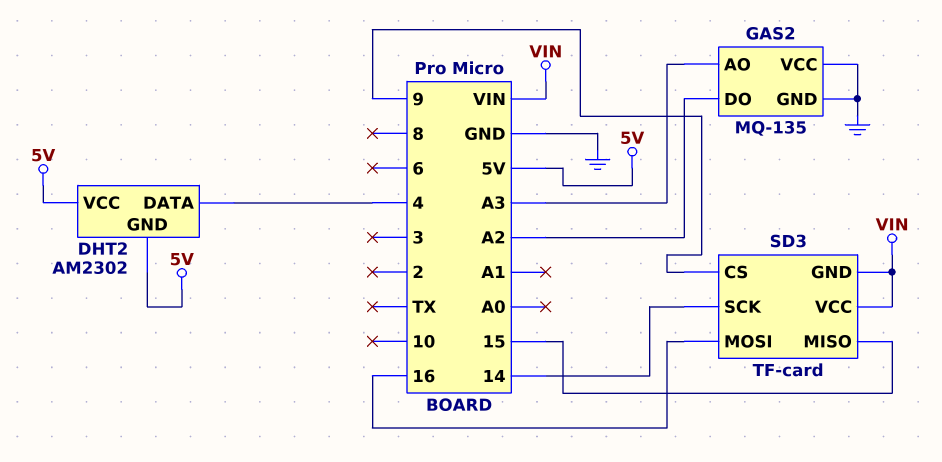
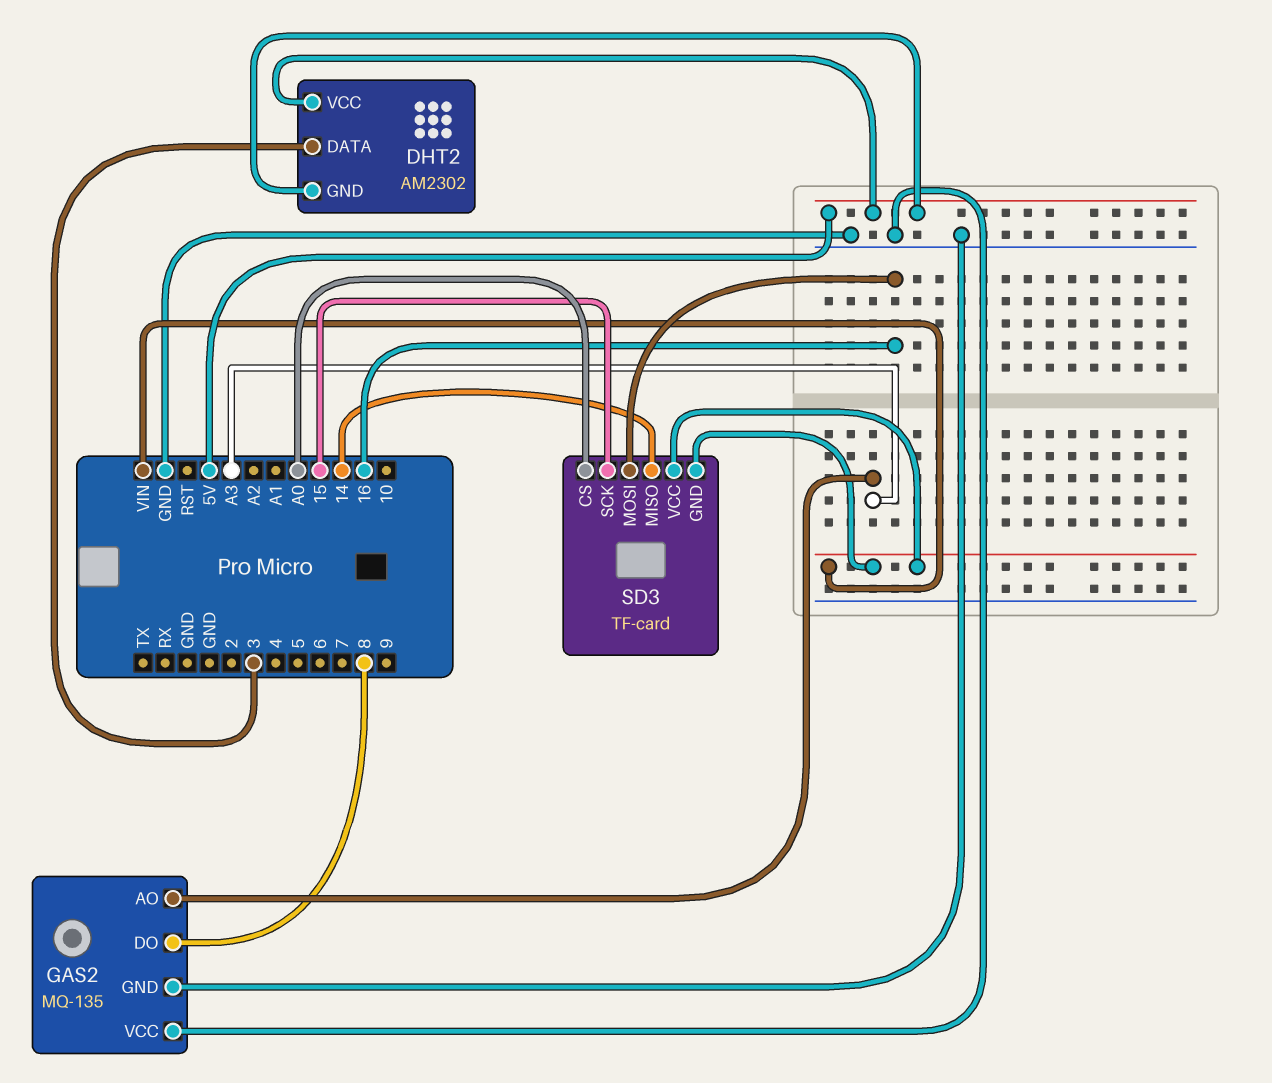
DHT2 pin DATA: 4 -> 3
GAS2 pin DO: A2 -> 8
SD3 pin CS: 9 -> A0
SD3 pin MISO: 15 -> 14
SD3 pin SCK: 14 -> 15

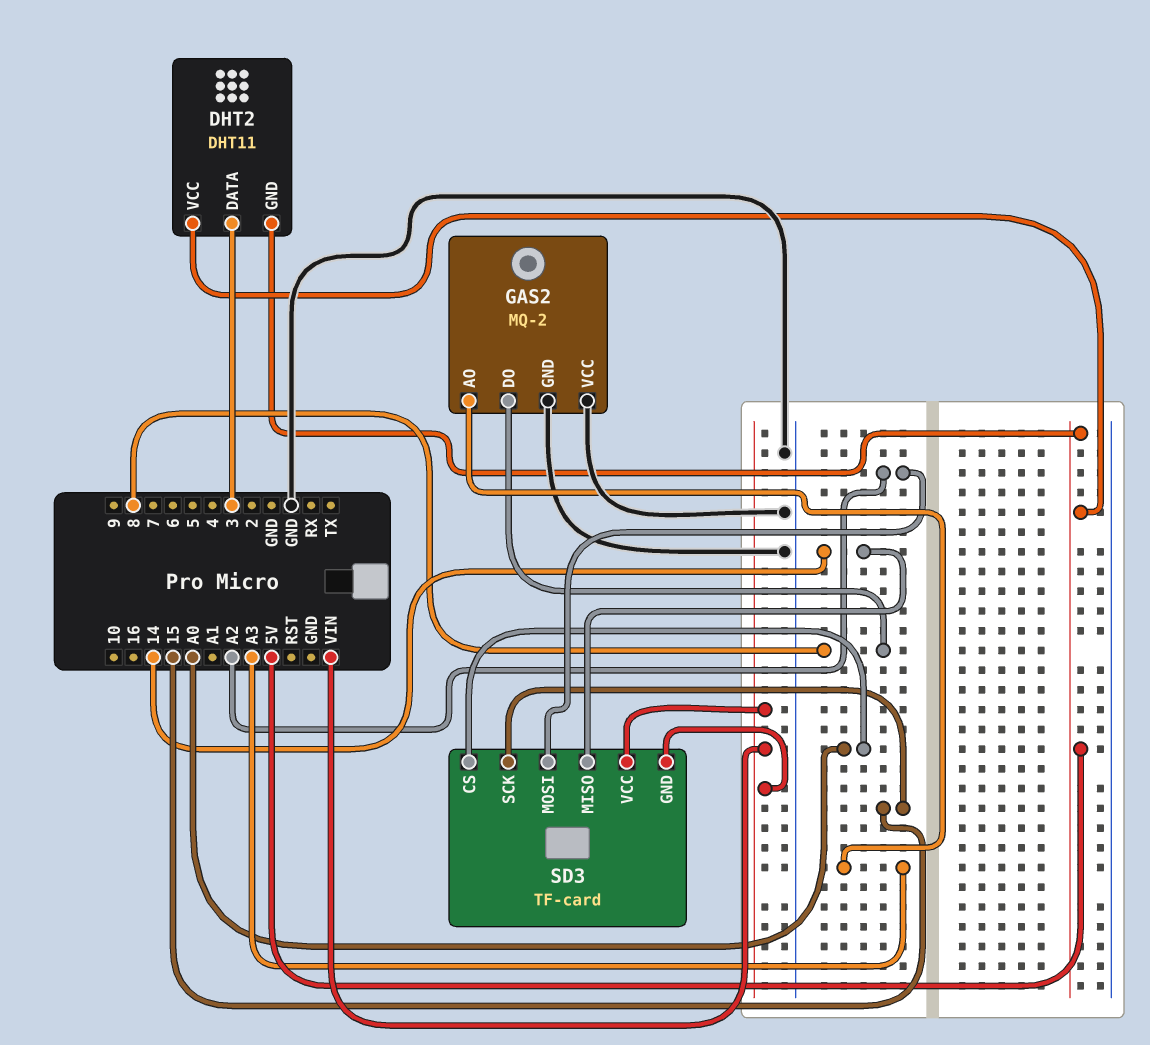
DHT2: AM2302 -> DHT11
GAS2: MQ-135 -> MQ-2
SD3 pin MOSI: 16 -> A2

